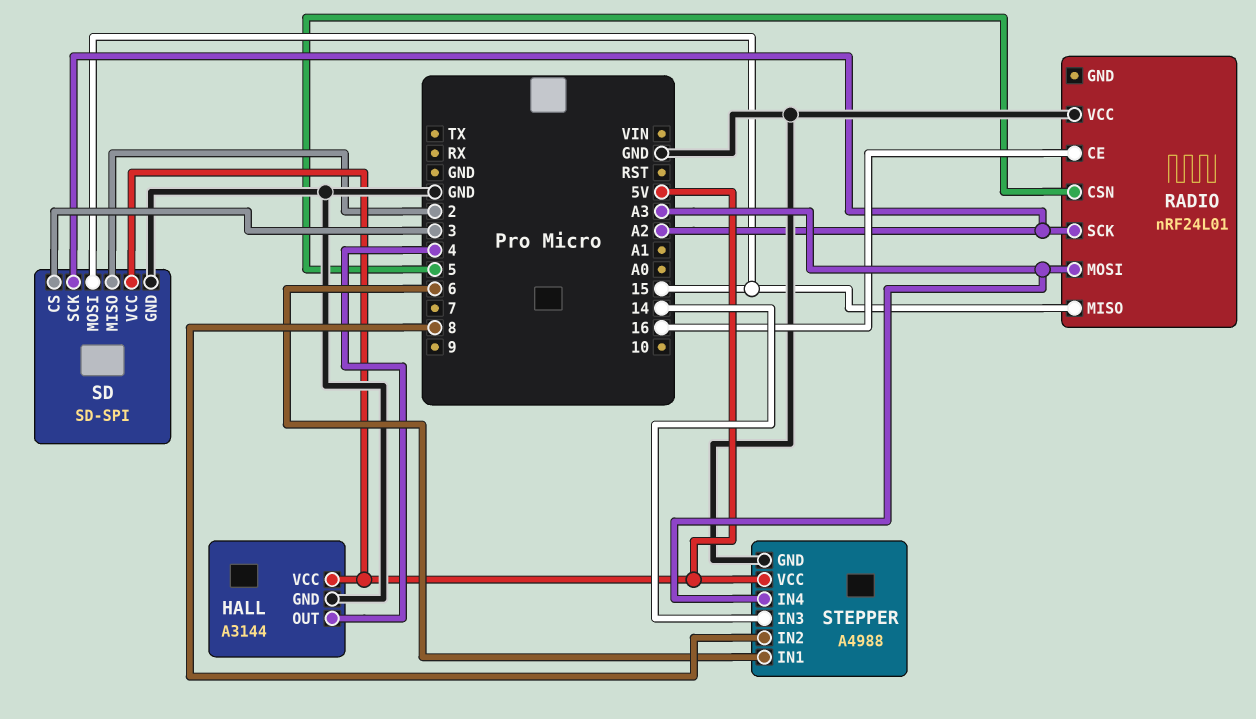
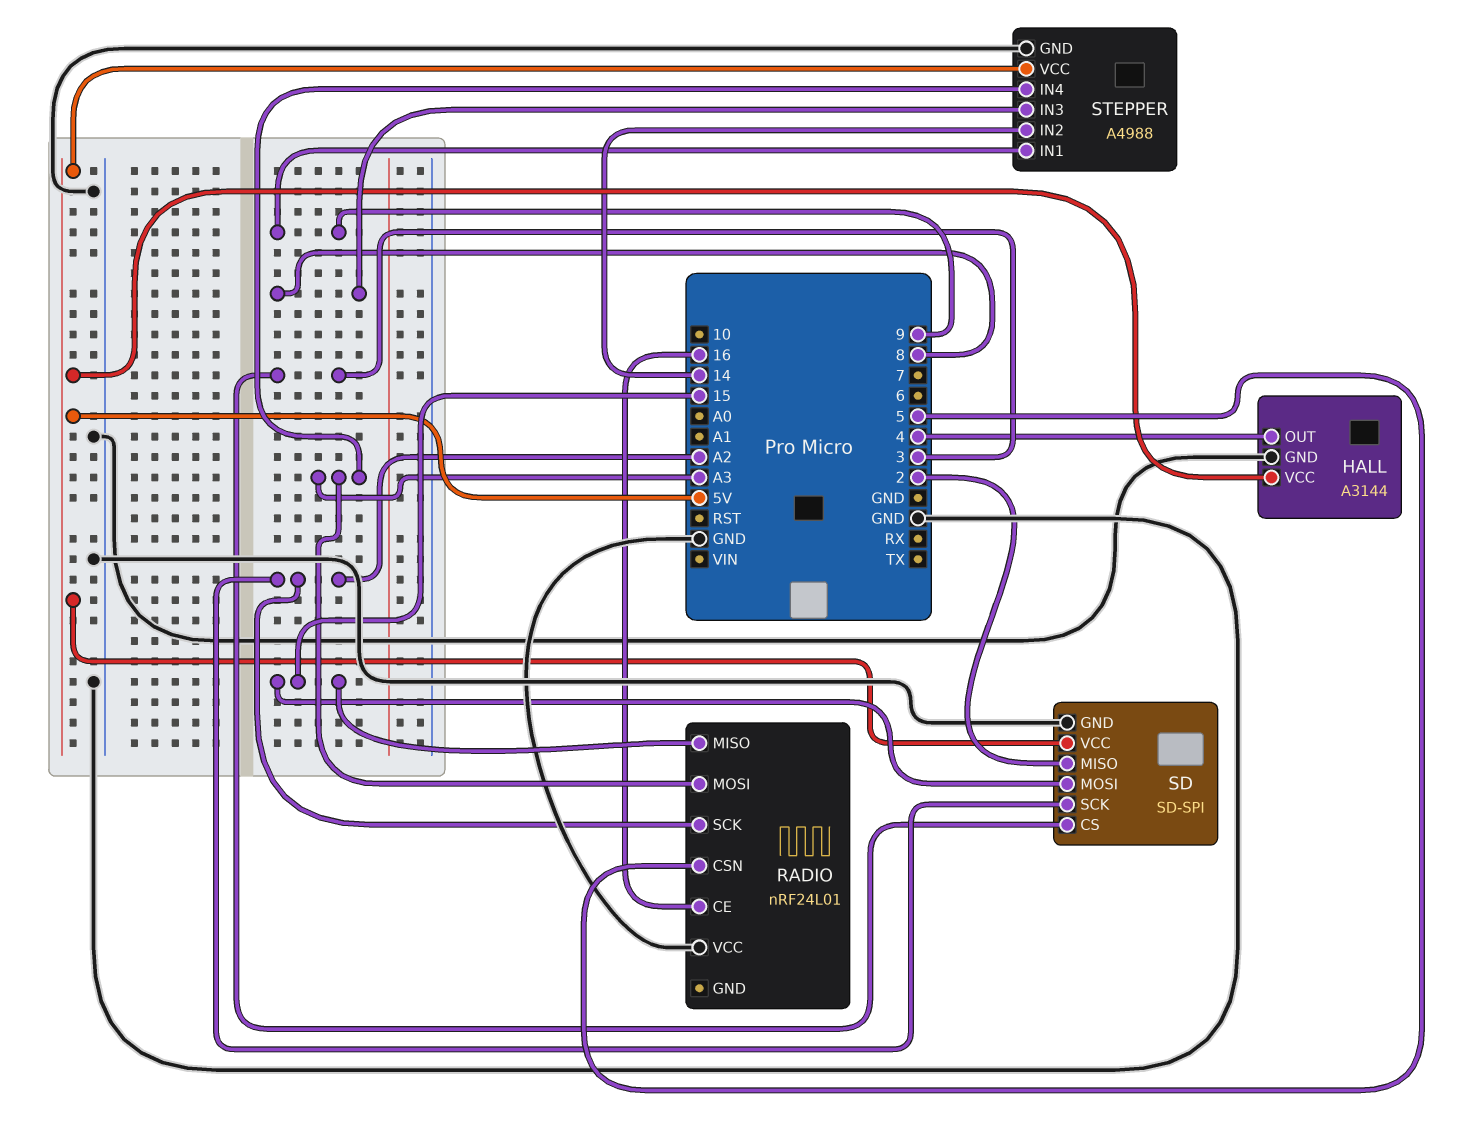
STEPPER pin IN1: 6 -> 9
STEPPER pin IN2: 8 -> 14
STEPPER pin IN3: 14 -> 8

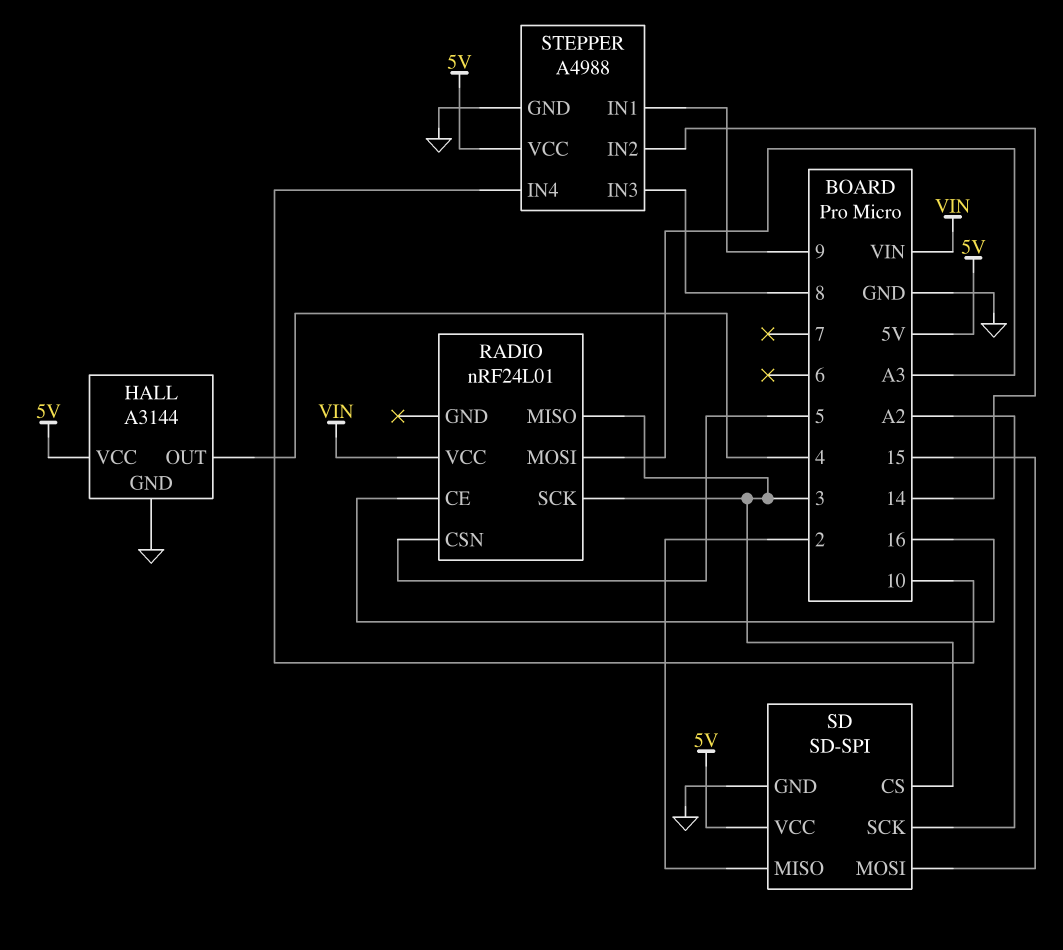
RADIO pin MISO: 15 -> 3
RADIO pin SCK: A2 -> 3
RADIO pin VCC: GND -> VIN
STEPPER pin IN4: A3 -> 10

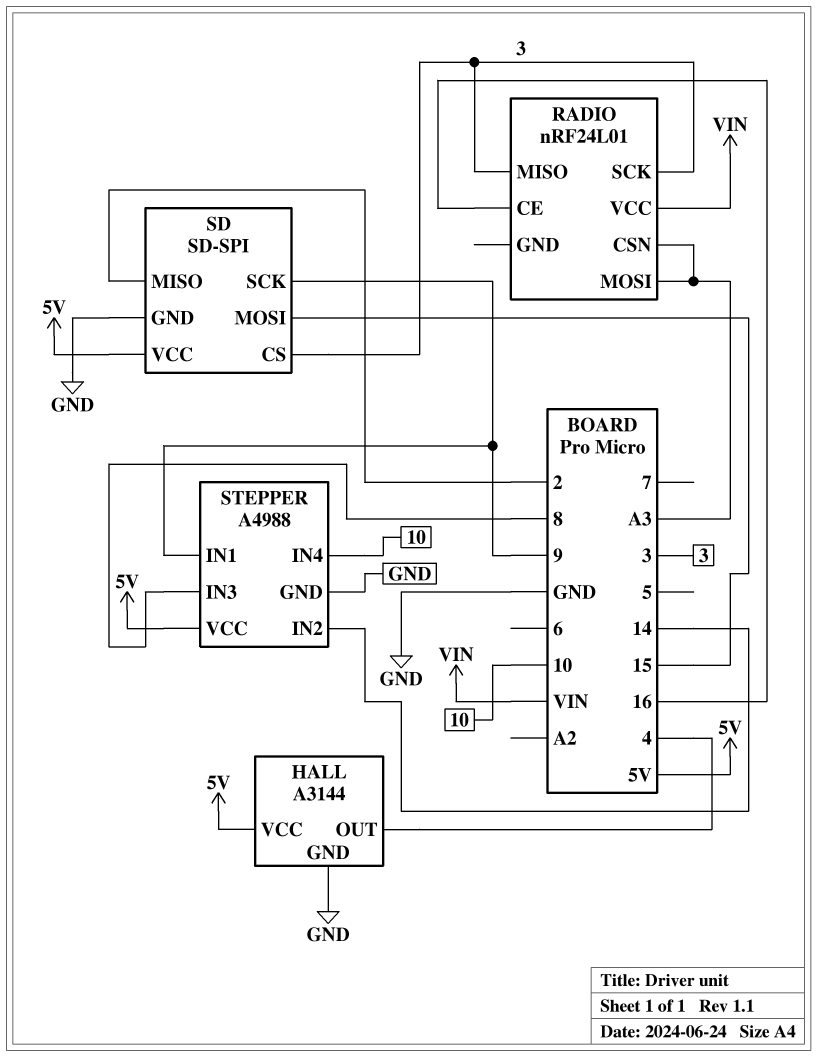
RADIO pin CSN: 5 -> A3
SD pin SCK: A2 -> 9

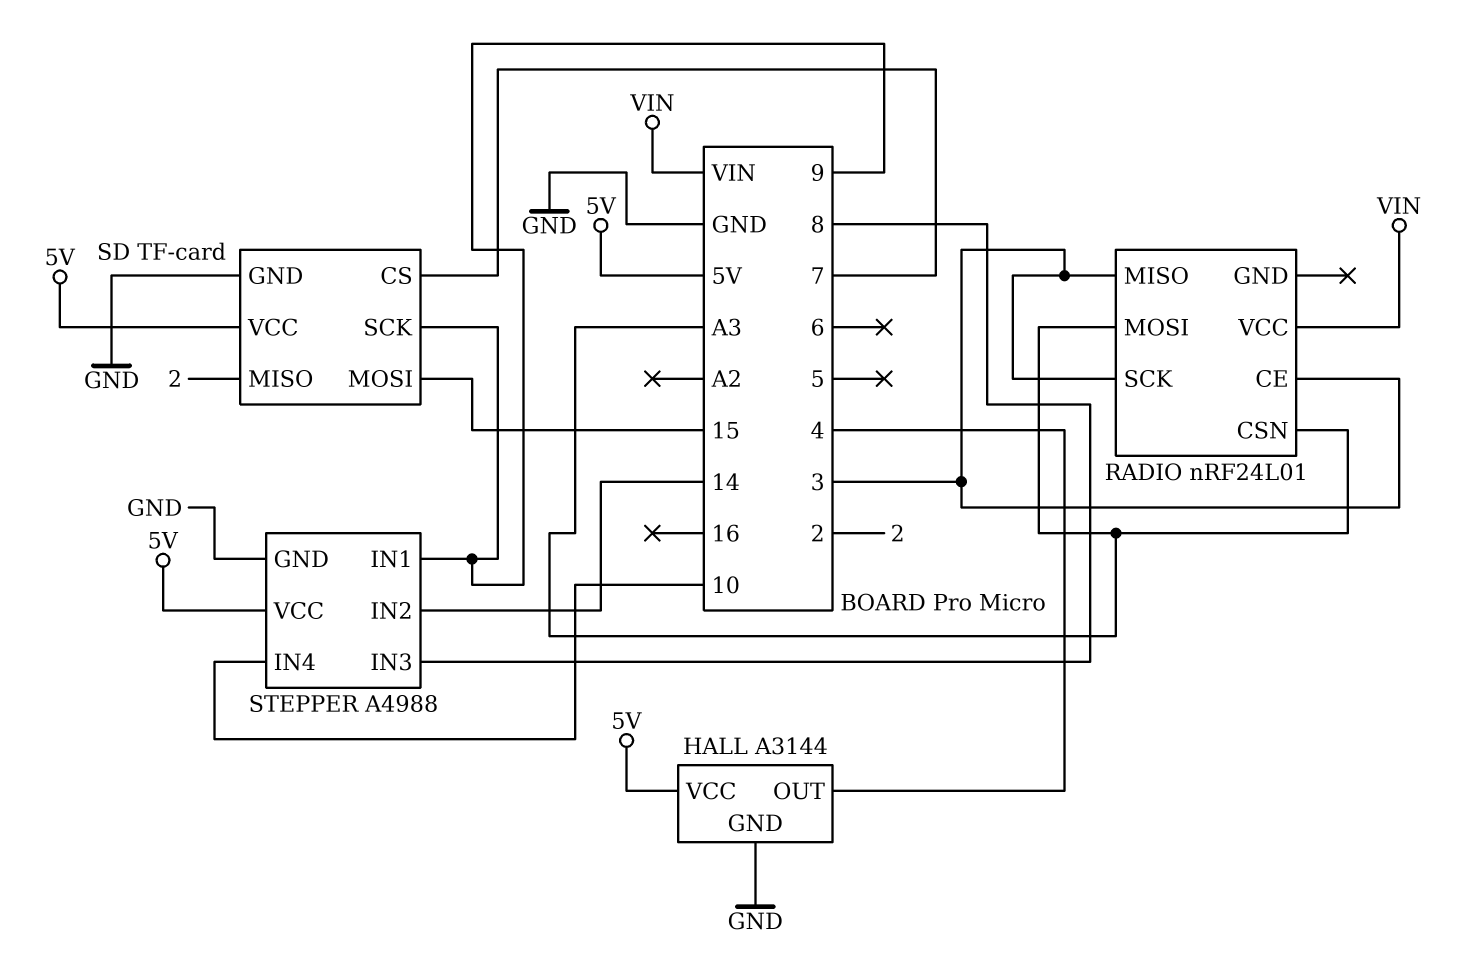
RADIO pin CE: 16 -> 3
SD: SD-SPI -> TF-card
SD pin CS: 3 -> 7

